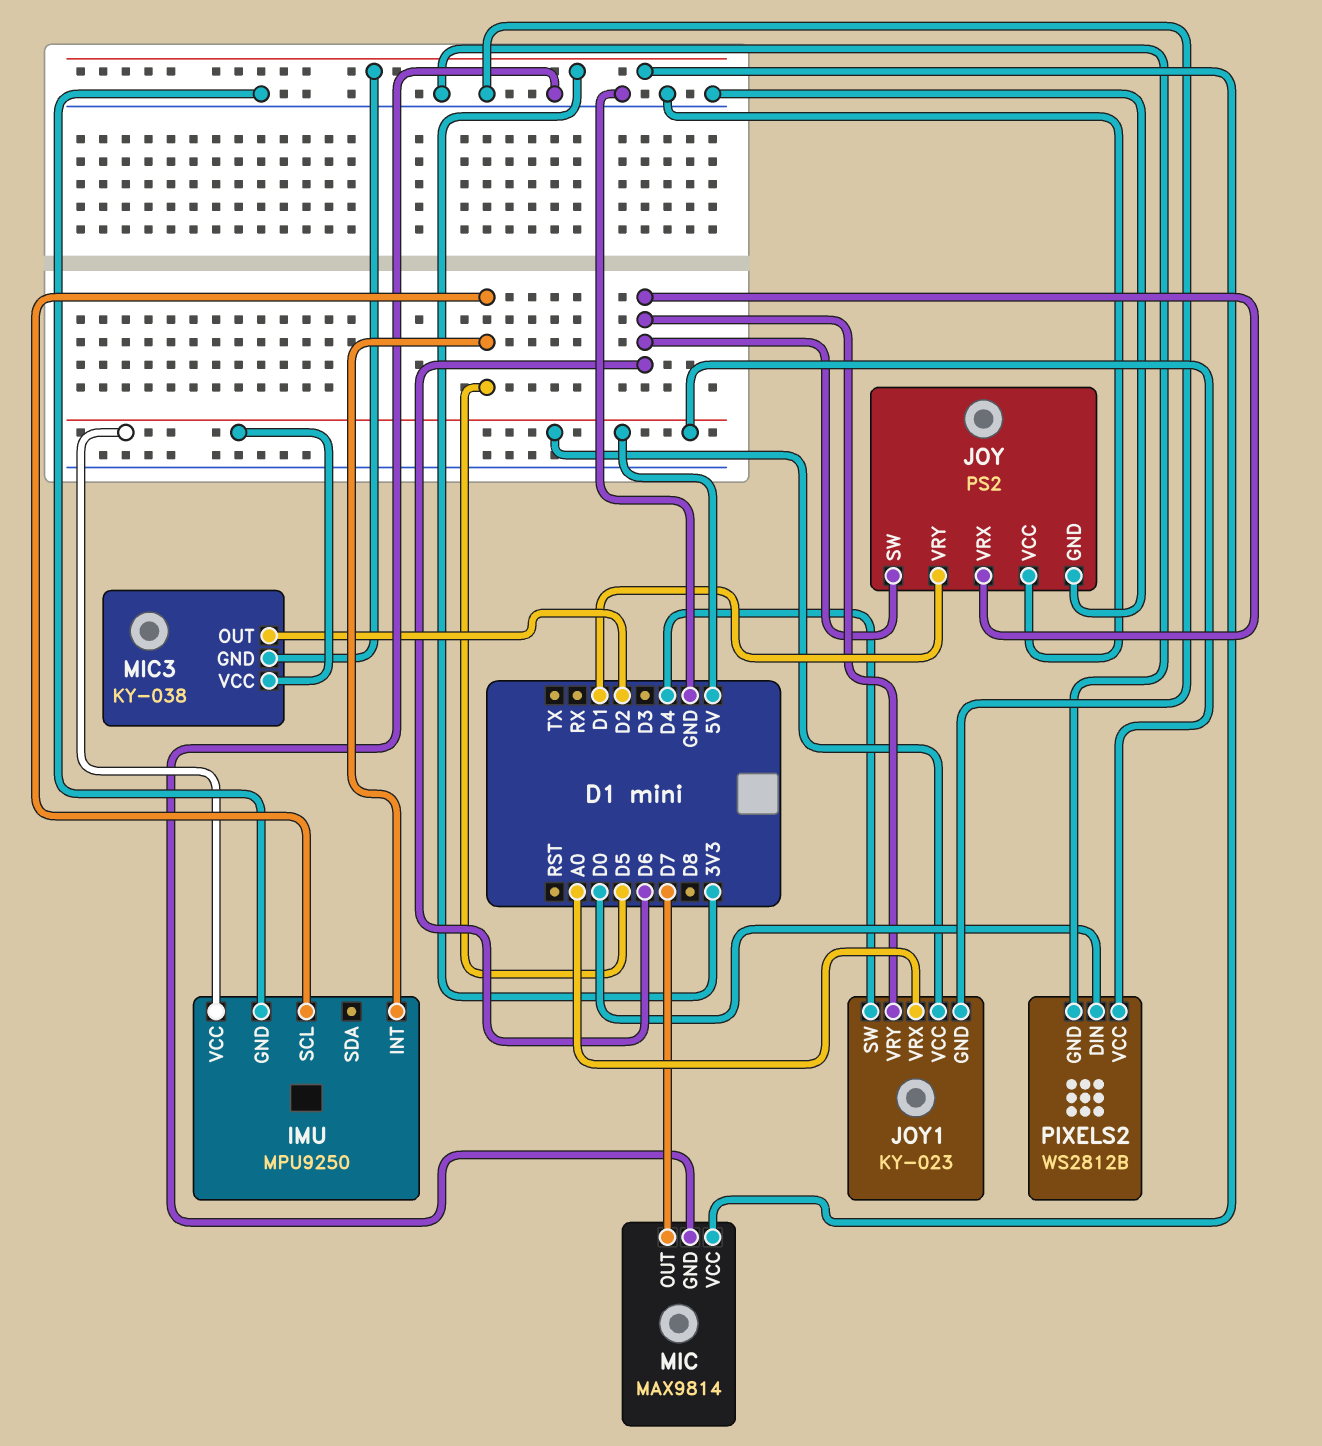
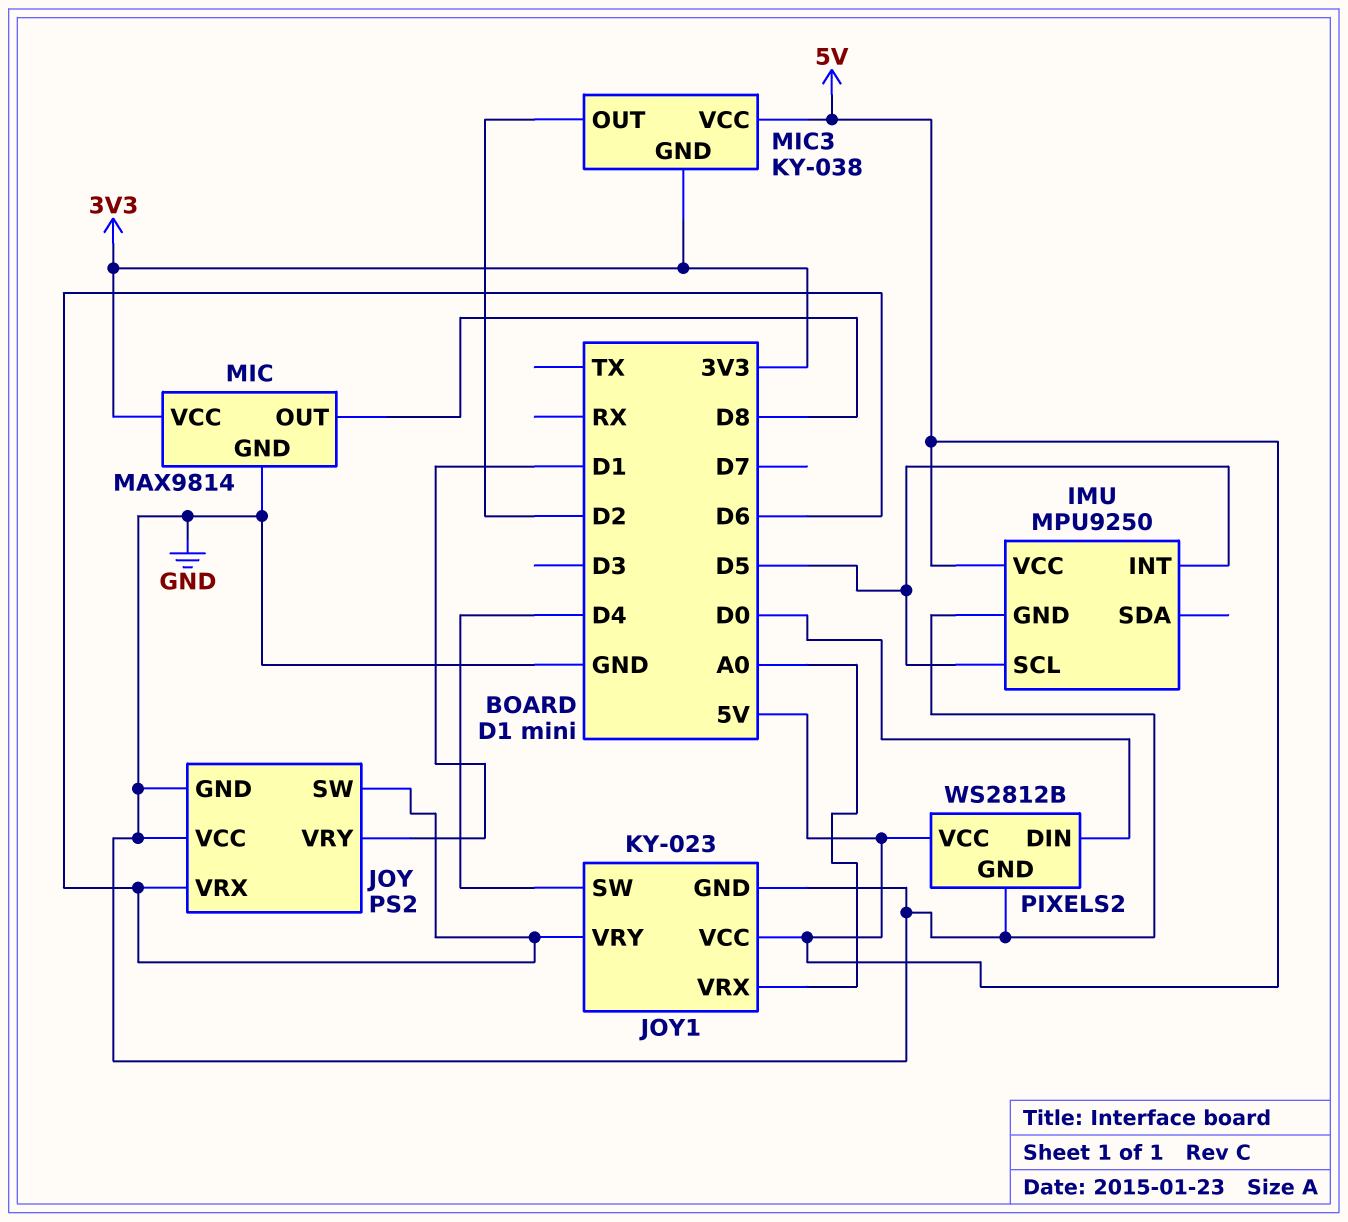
MIC pin OUT: D7 -> D8

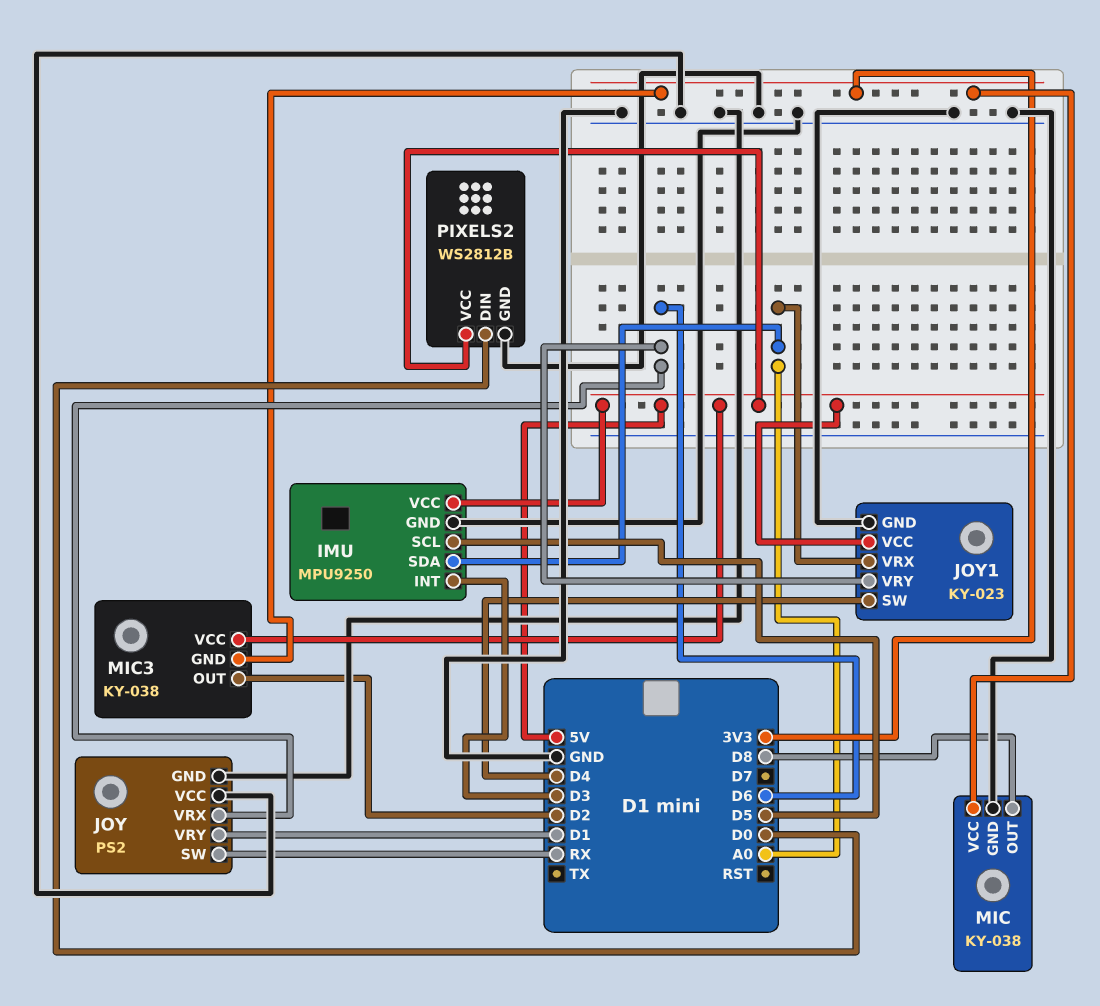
IMU pin INT: D5 -> D3
IMU pin SDA: none -> A0
JOY pin SW: D6 -> RX
MIC: MAX9814 -> KY-038

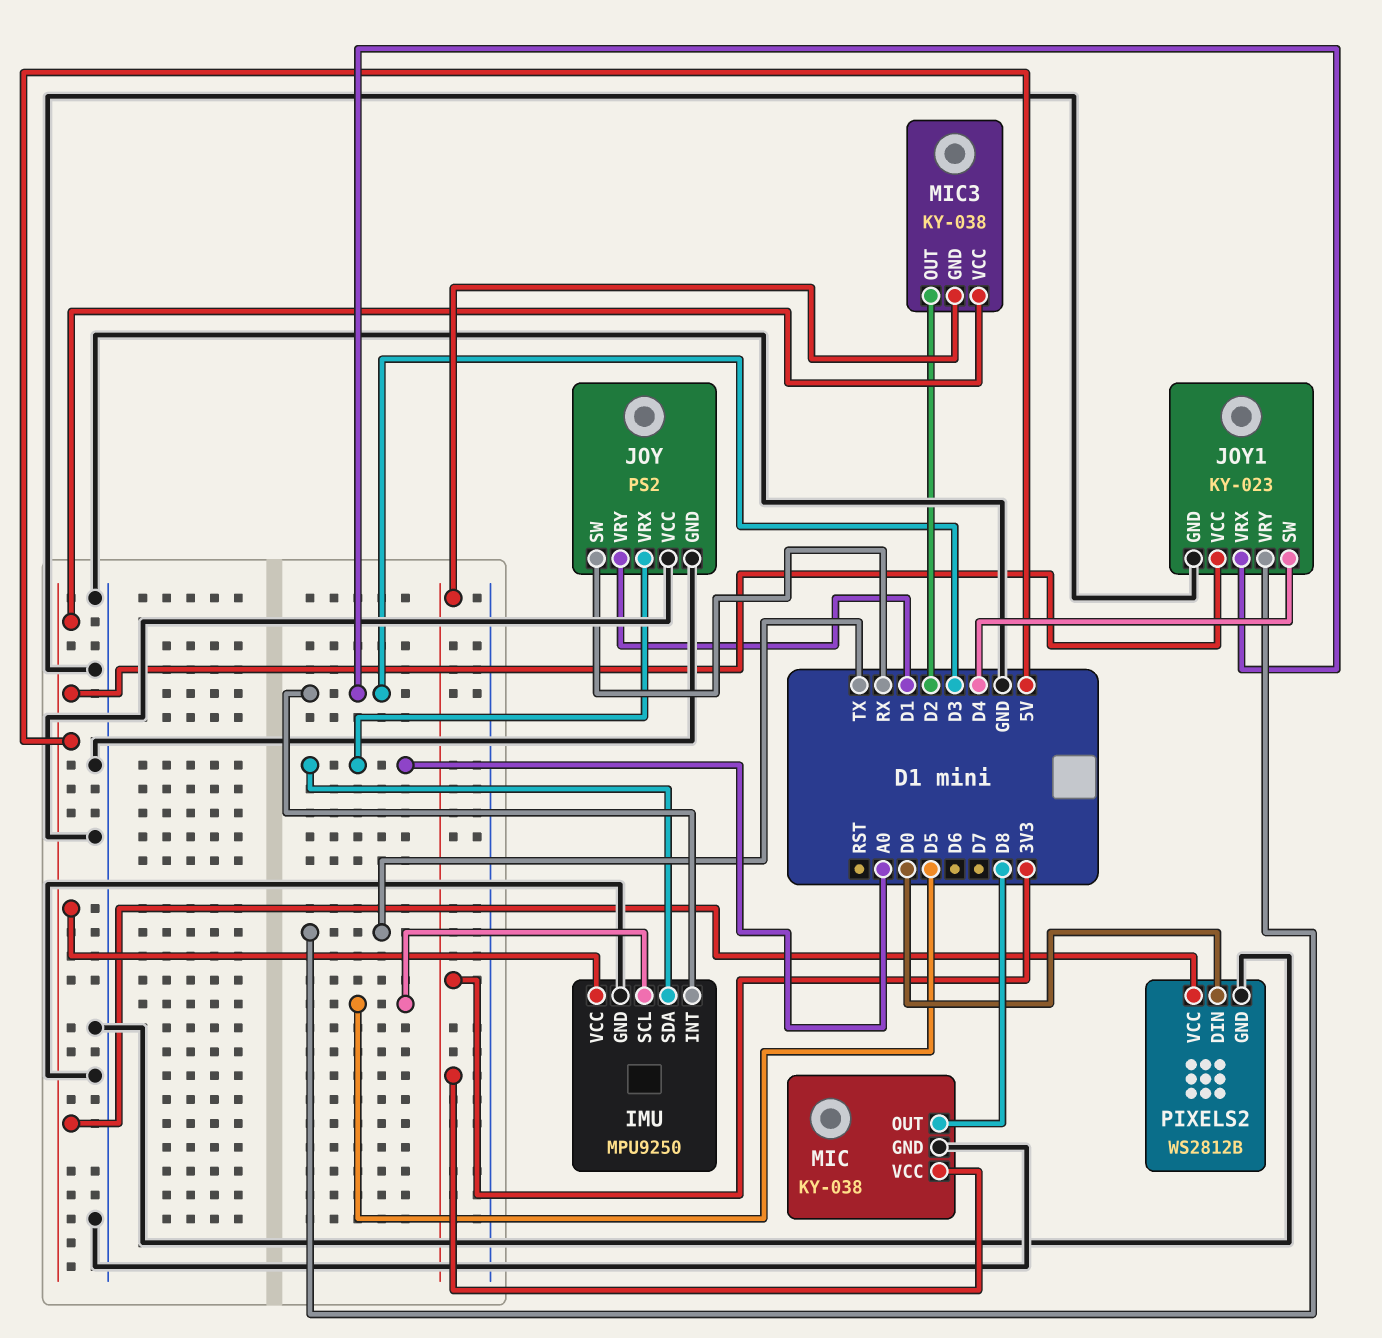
JOY pin VRX: D6 -> A0
JOY1 pin VRX: A0 -> D3
JOY1 pin VRY: D6 -> TX

